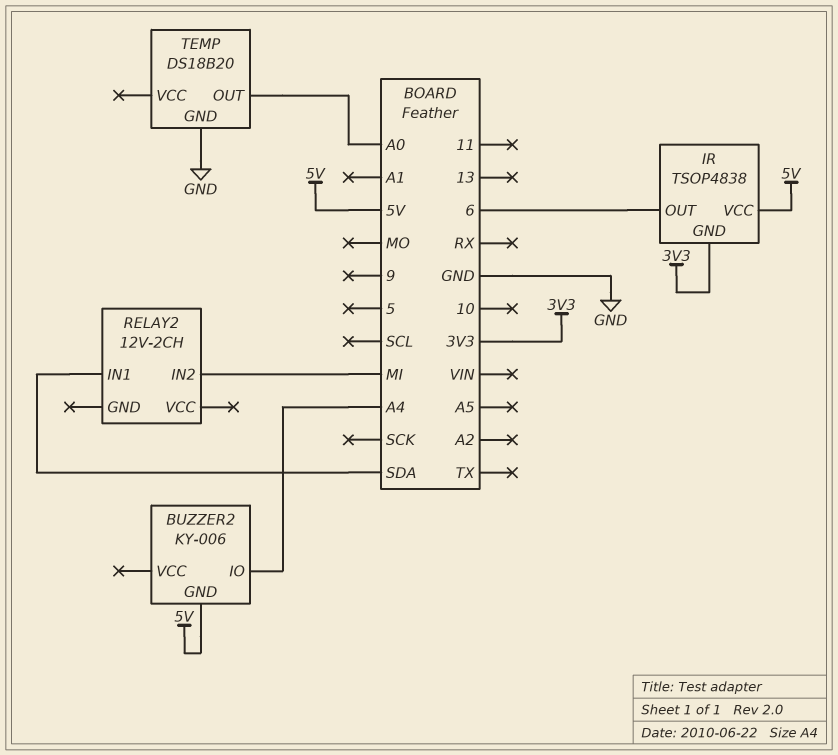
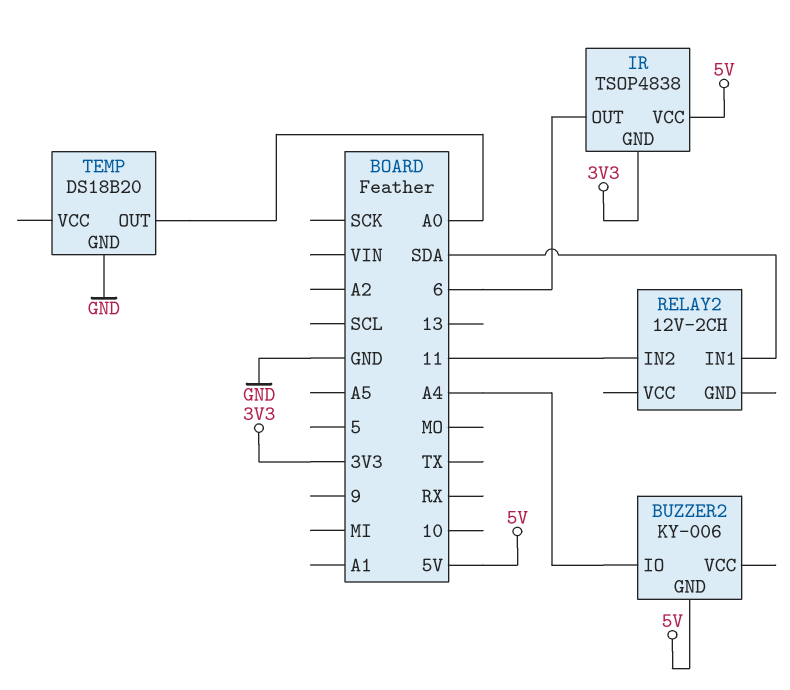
RELAY2 pin IN2: MI -> 11

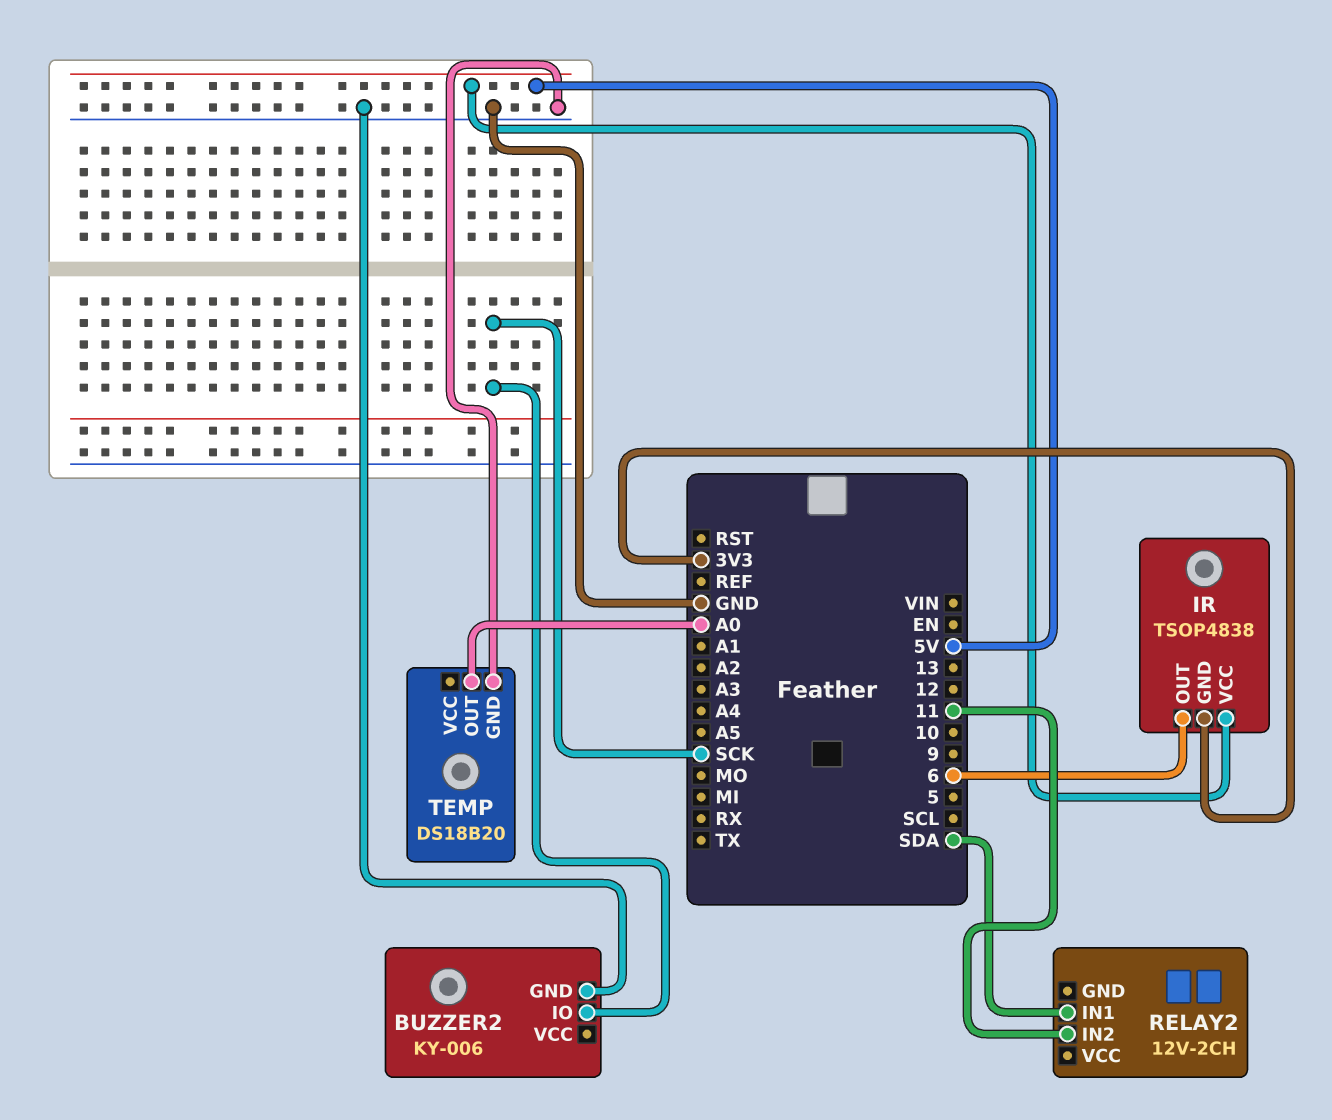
BUZZER2 pin GND: 5V -> GND
BUZZER2 pin IO: A4 -> SCK

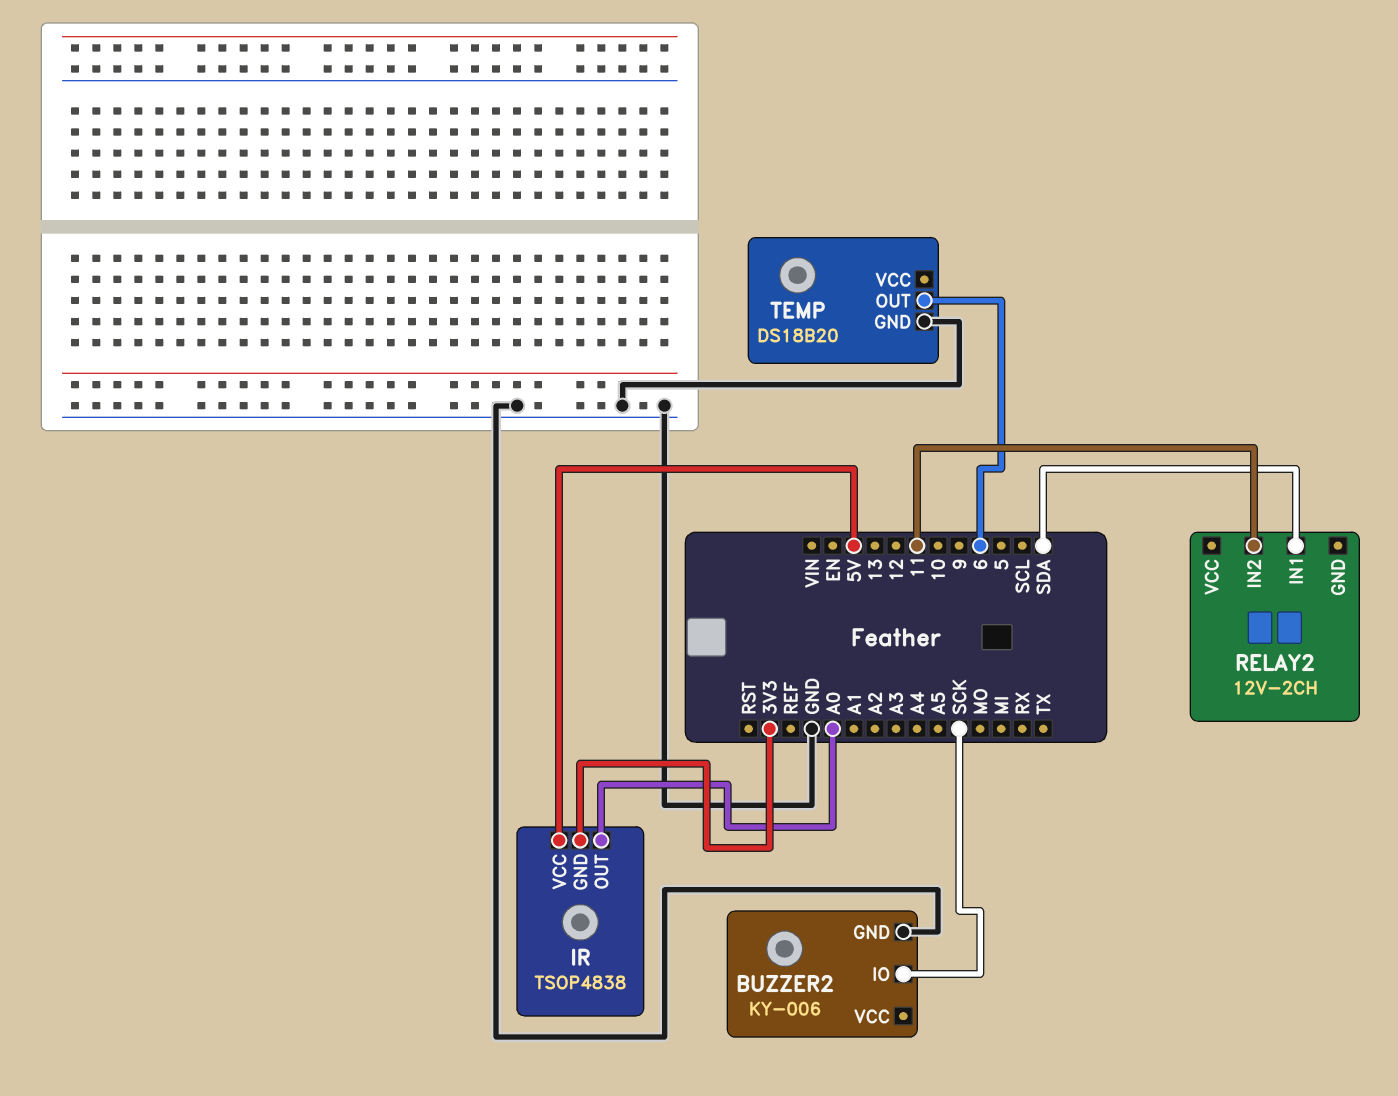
IR pin OUT: 6 -> A0
TEMP pin OUT: A0 -> 6

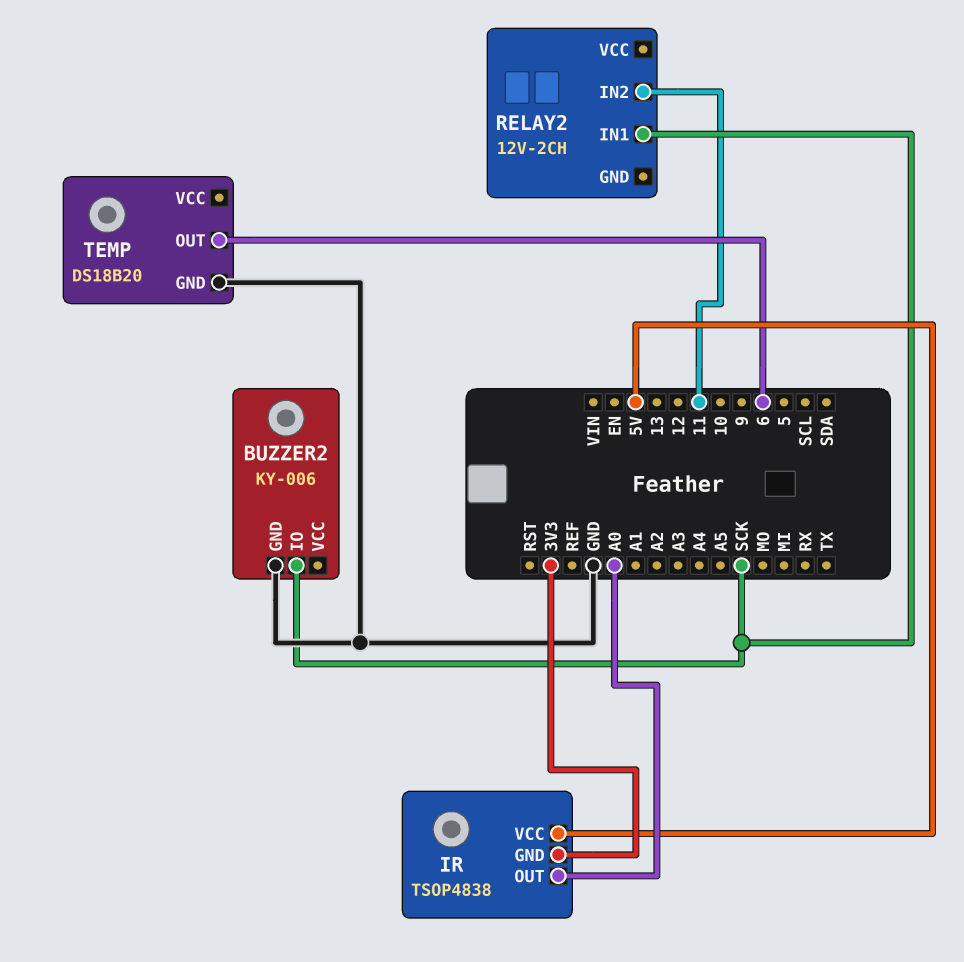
RELAY2 pin IN1: SDA -> SCK

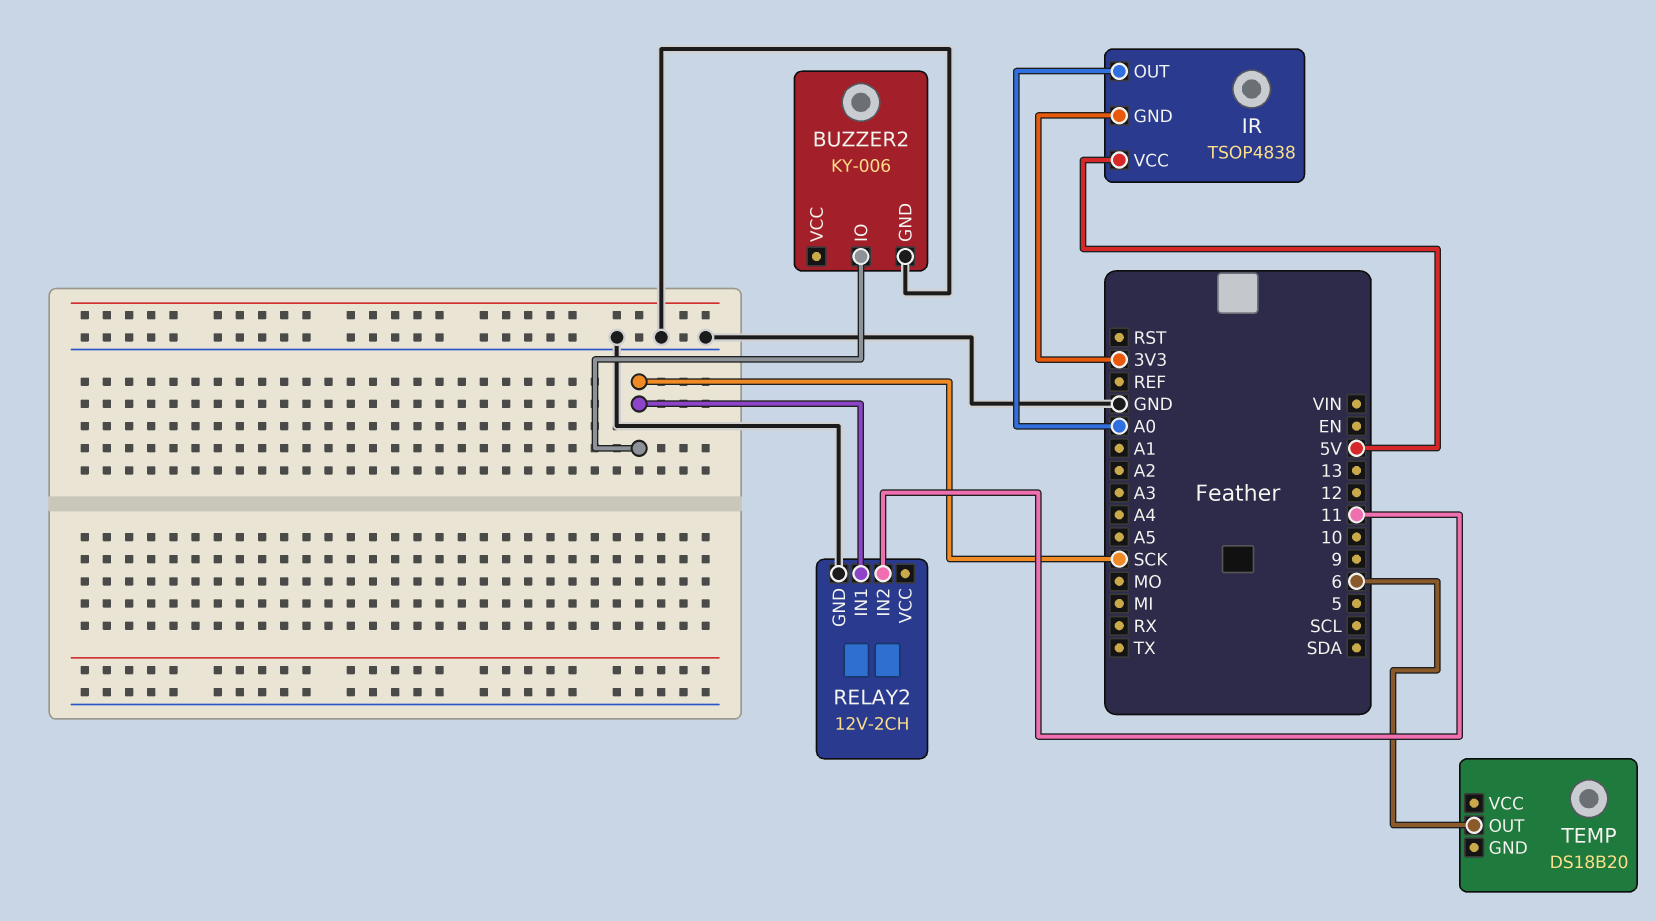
RELAY2 pin GND: none -> GND
TEMP pin GND: GND -> none

